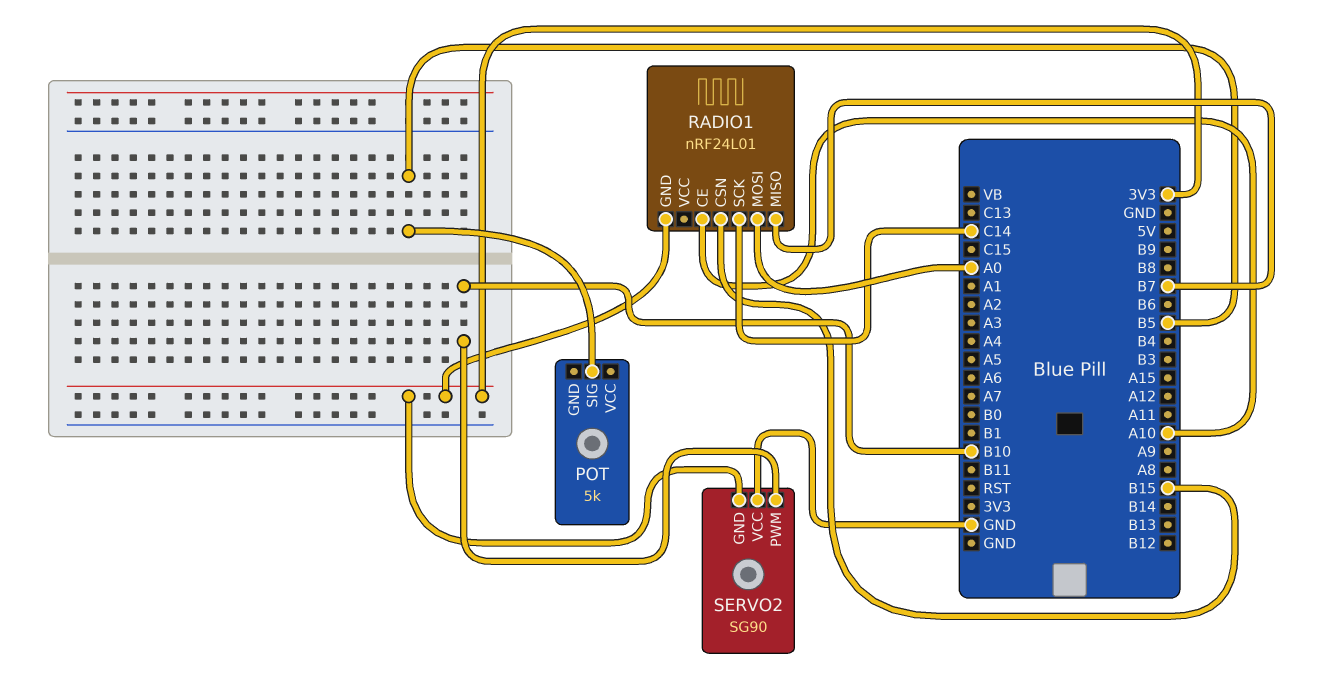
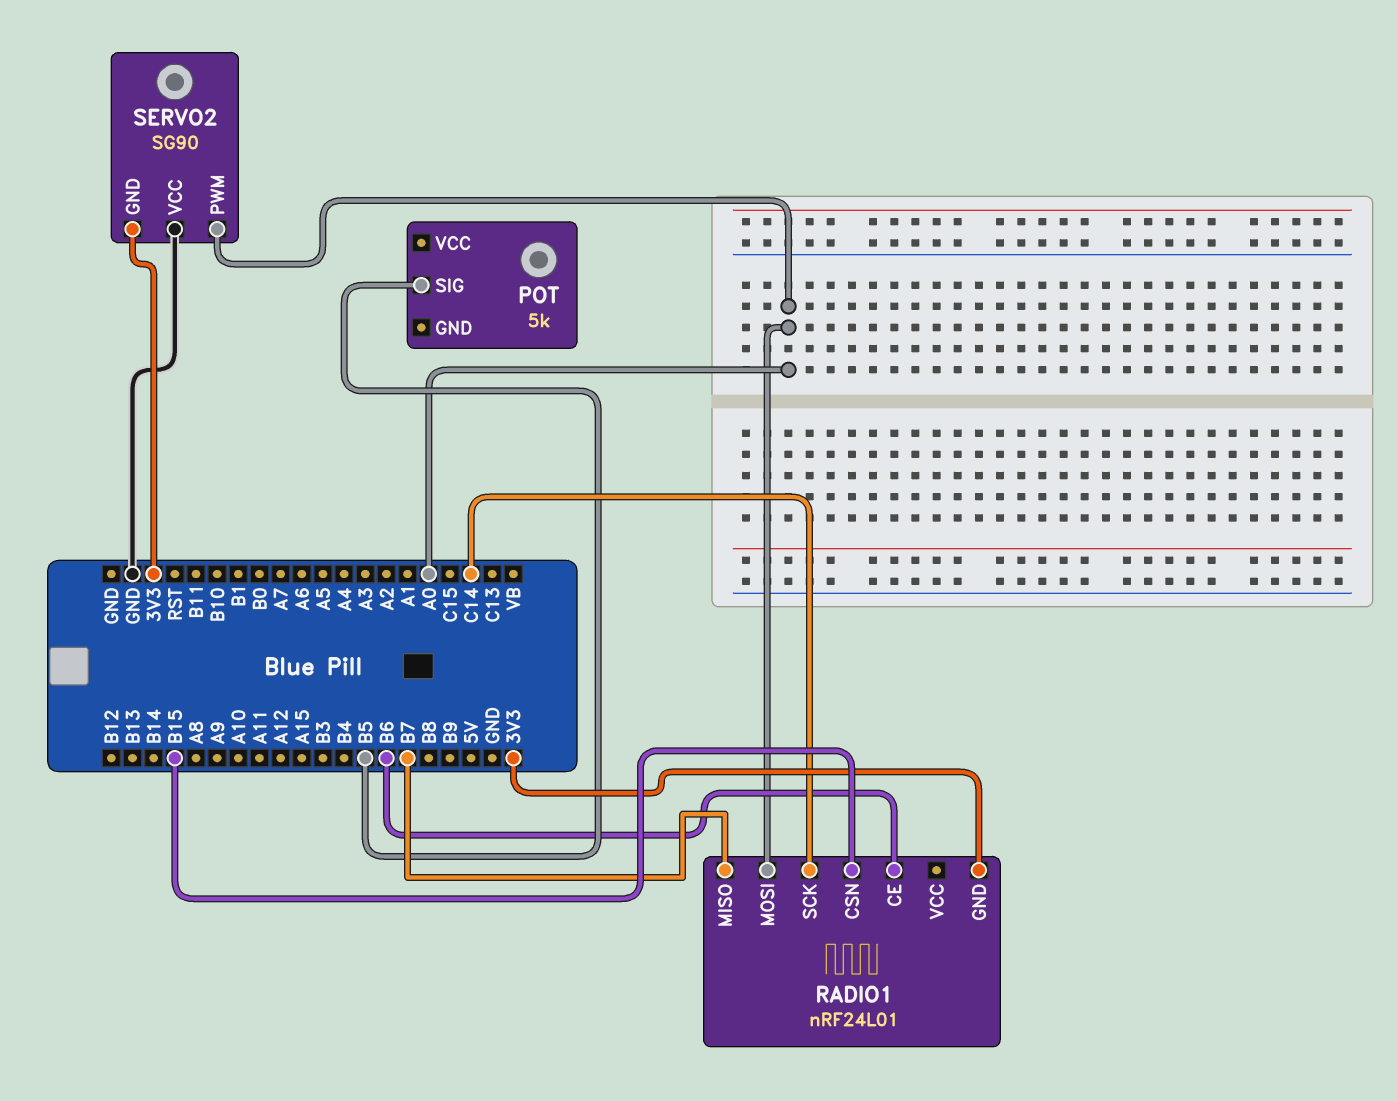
RADIO1 pin CE: A10 -> B6
SERVO2 pin PWM: B10 -> A0

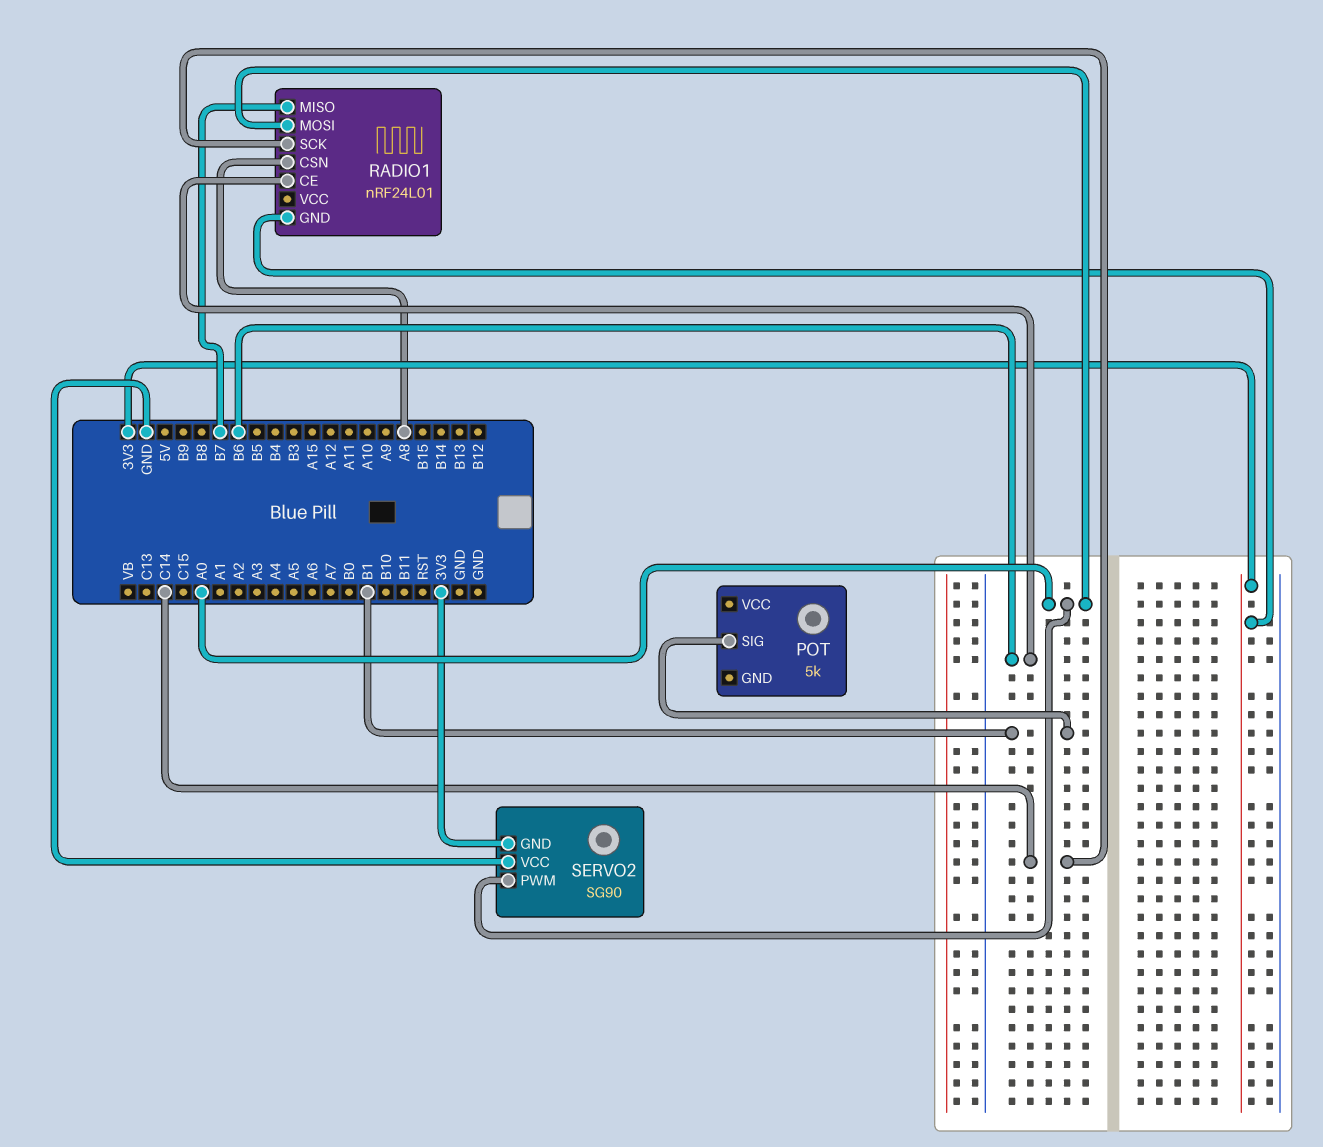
POT pin SIG: B5 -> B1
RADIO1 pin CSN: B15 -> A8

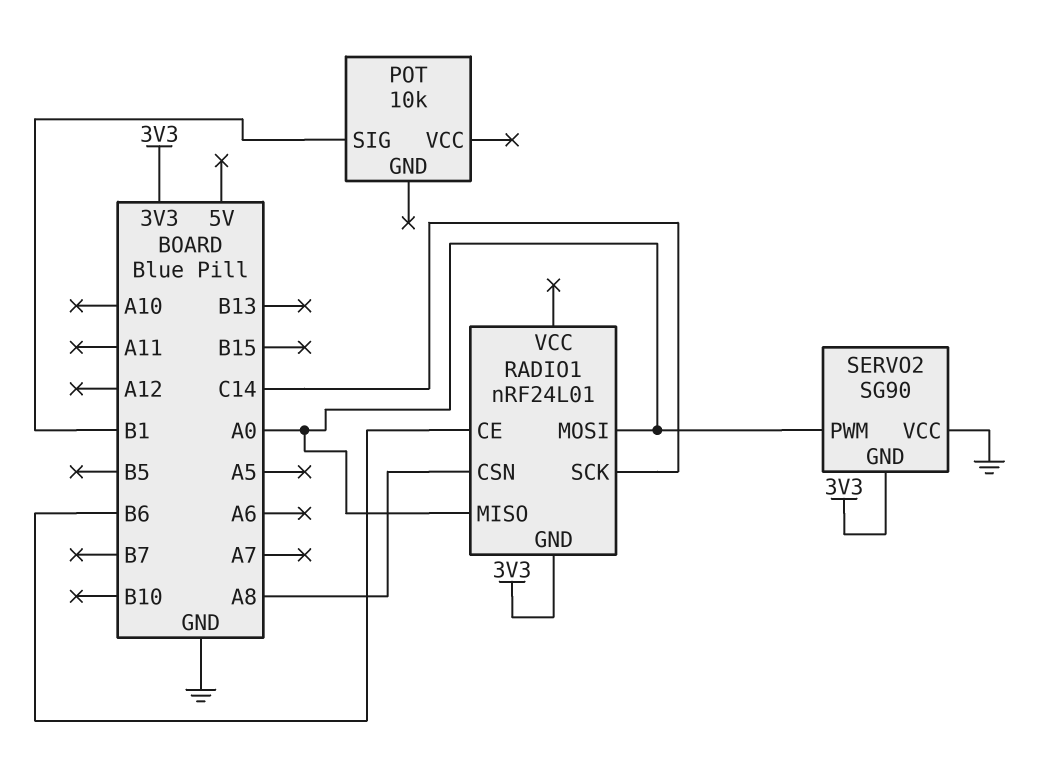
POT: 5k -> 10k
RADIO1 pin MISO: B7 -> A0

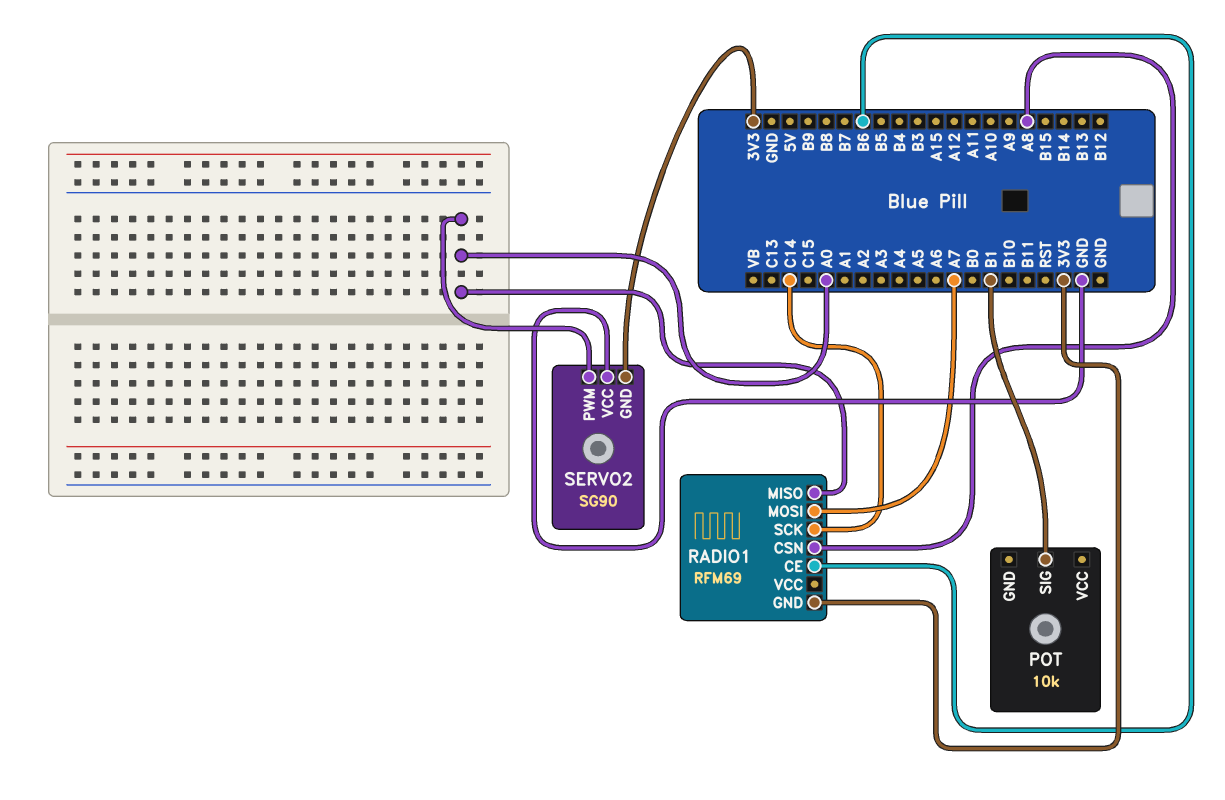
RADIO1: nRF24L01 -> RFM69
RADIO1 pin MOSI: A0 -> A7

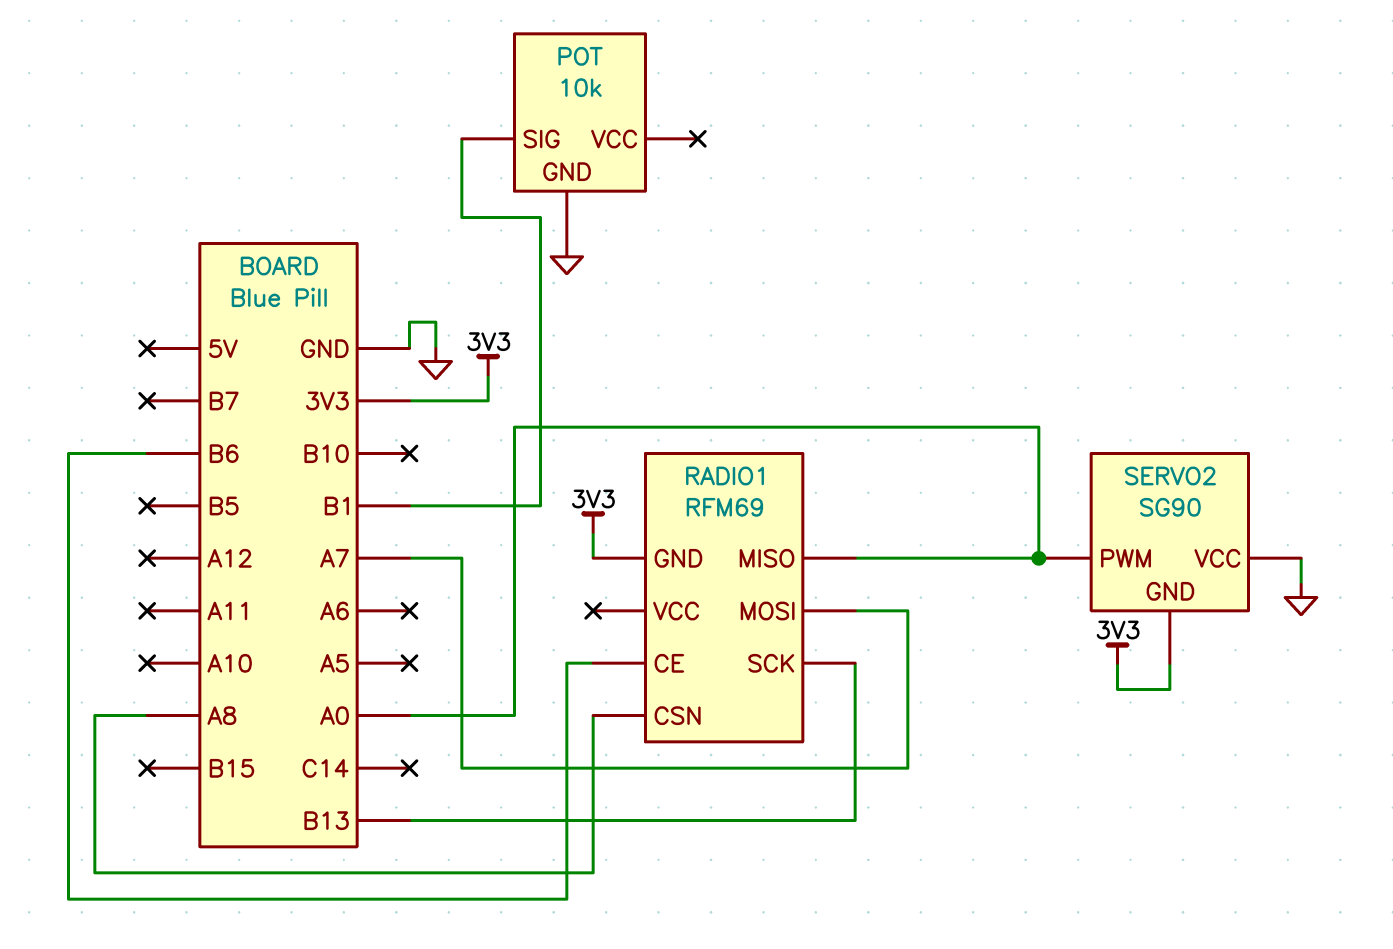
POT pin GND: none -> GND
RADIO1 pin SCK: C14 -> B13

